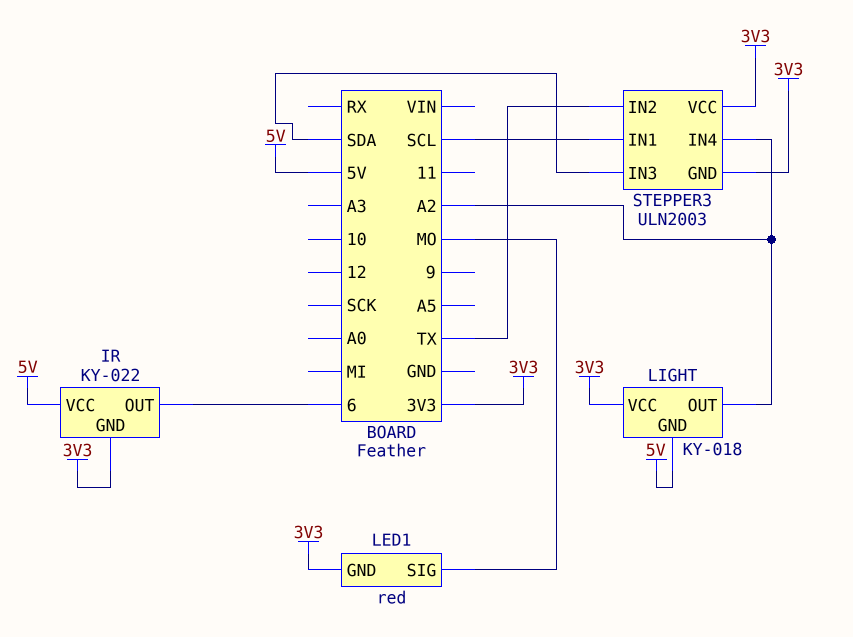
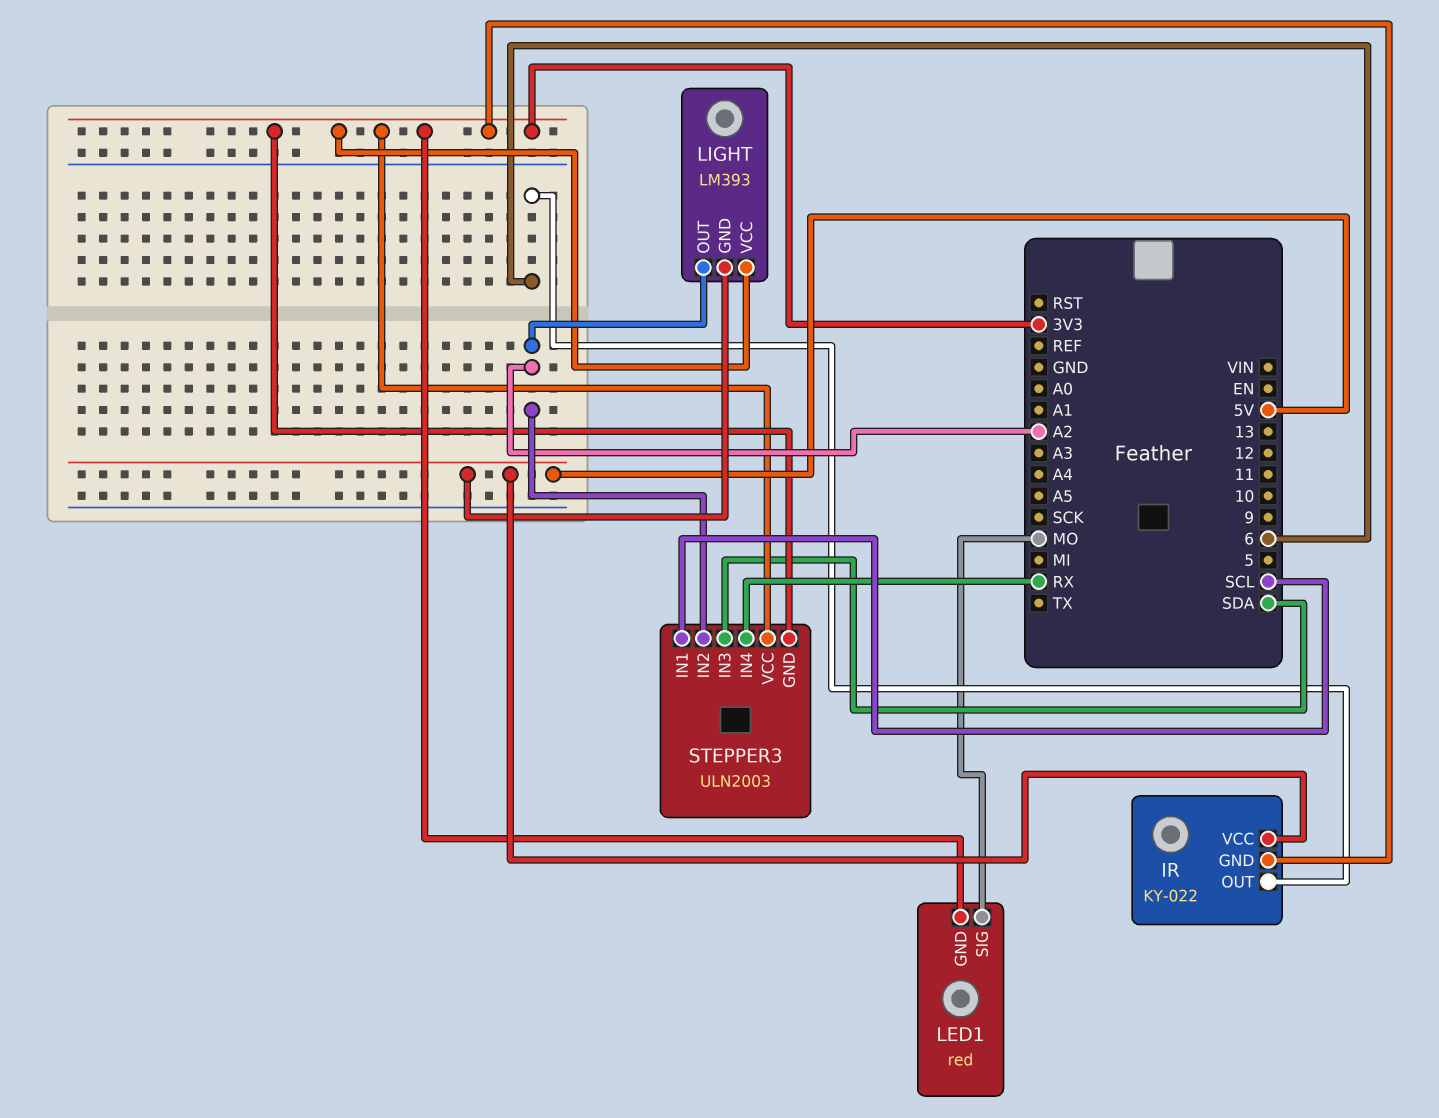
LIGHT: KY-018 -> LM393
STEPPER3 pin IN2: TX -> A2
STEPPER3 pin IN4: A2 -> RX

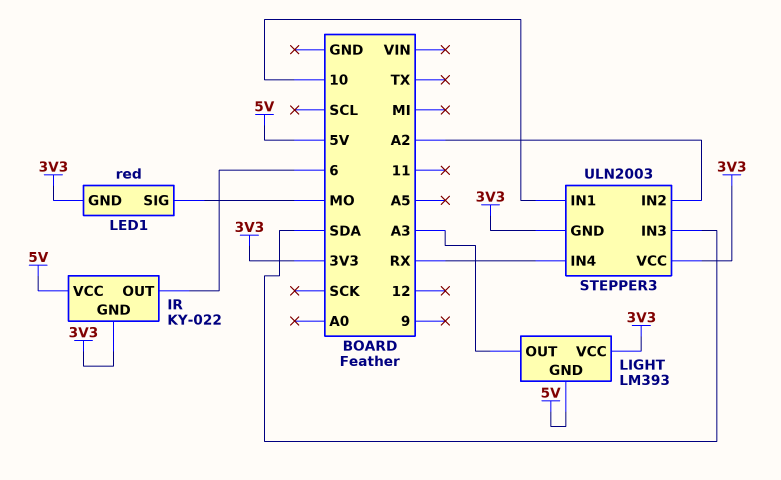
LIGHT pin OUT: A2 -> A3
STEPPER3 pin IN1: SCL -> 10

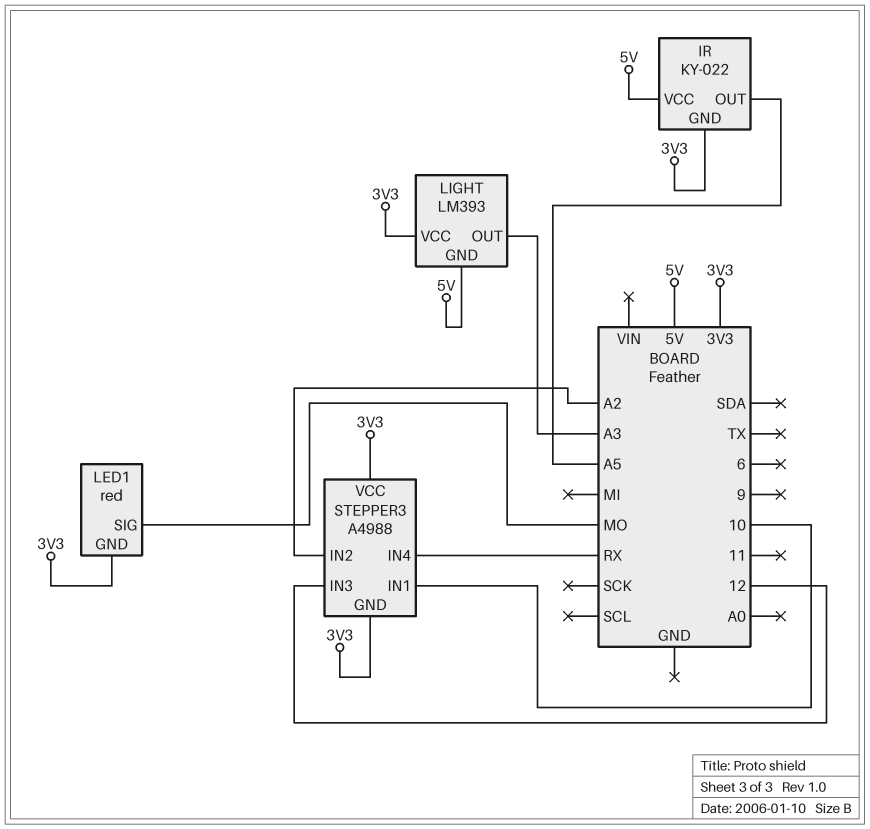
IR pin OUT: 6 -> A5
STEPPER3: ULN2003 -> A4988
STEPPER3 pin IN3: SDA -> 12

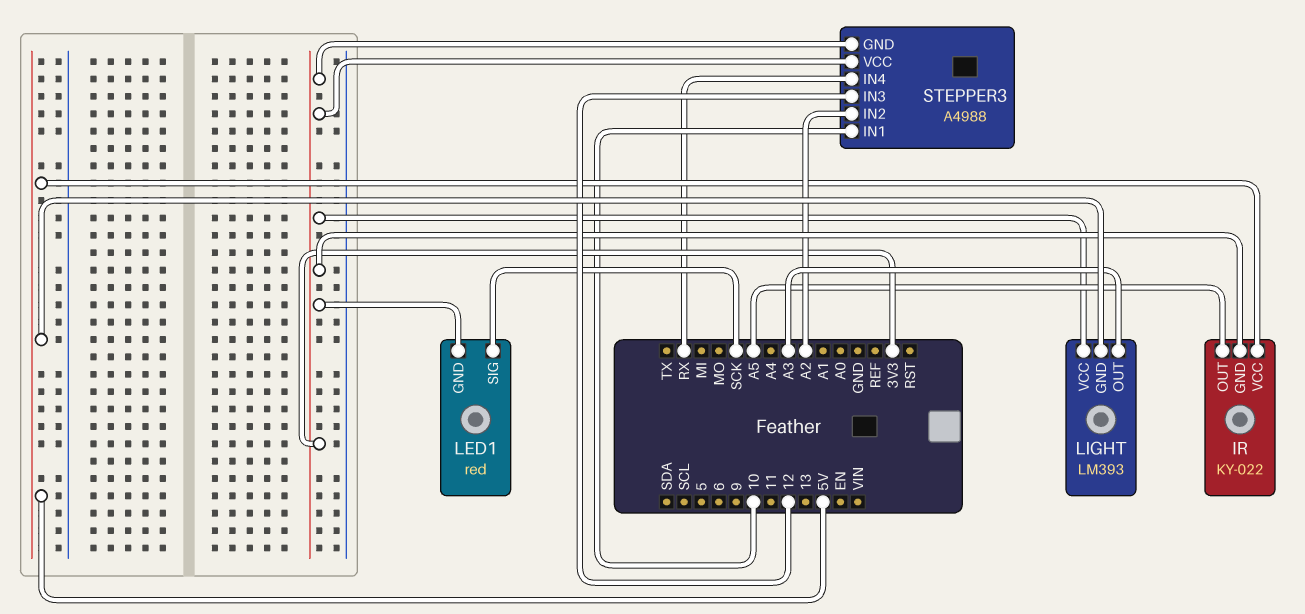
LED1 pin SIG: MO -> SCK

